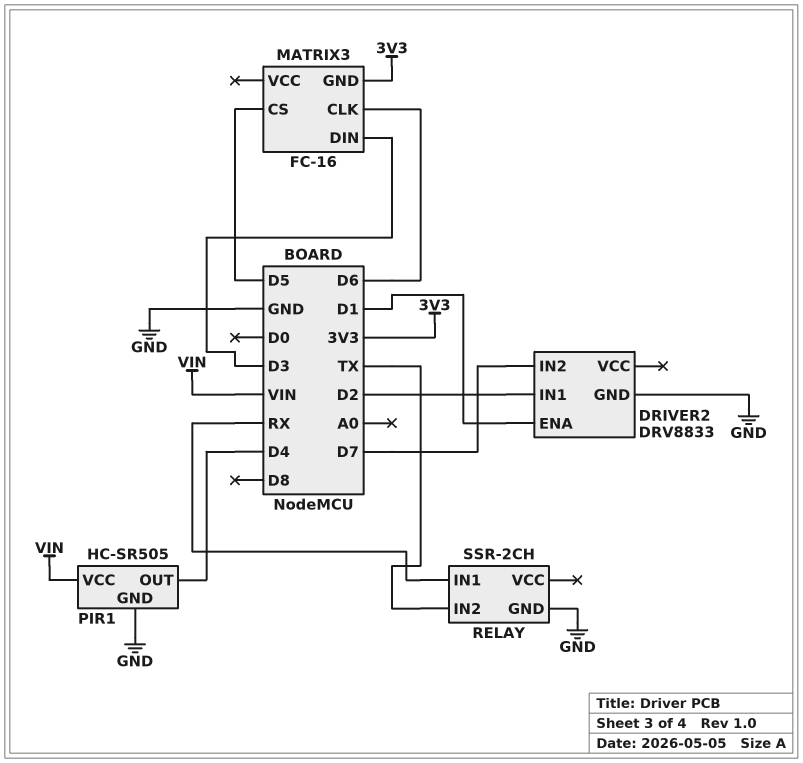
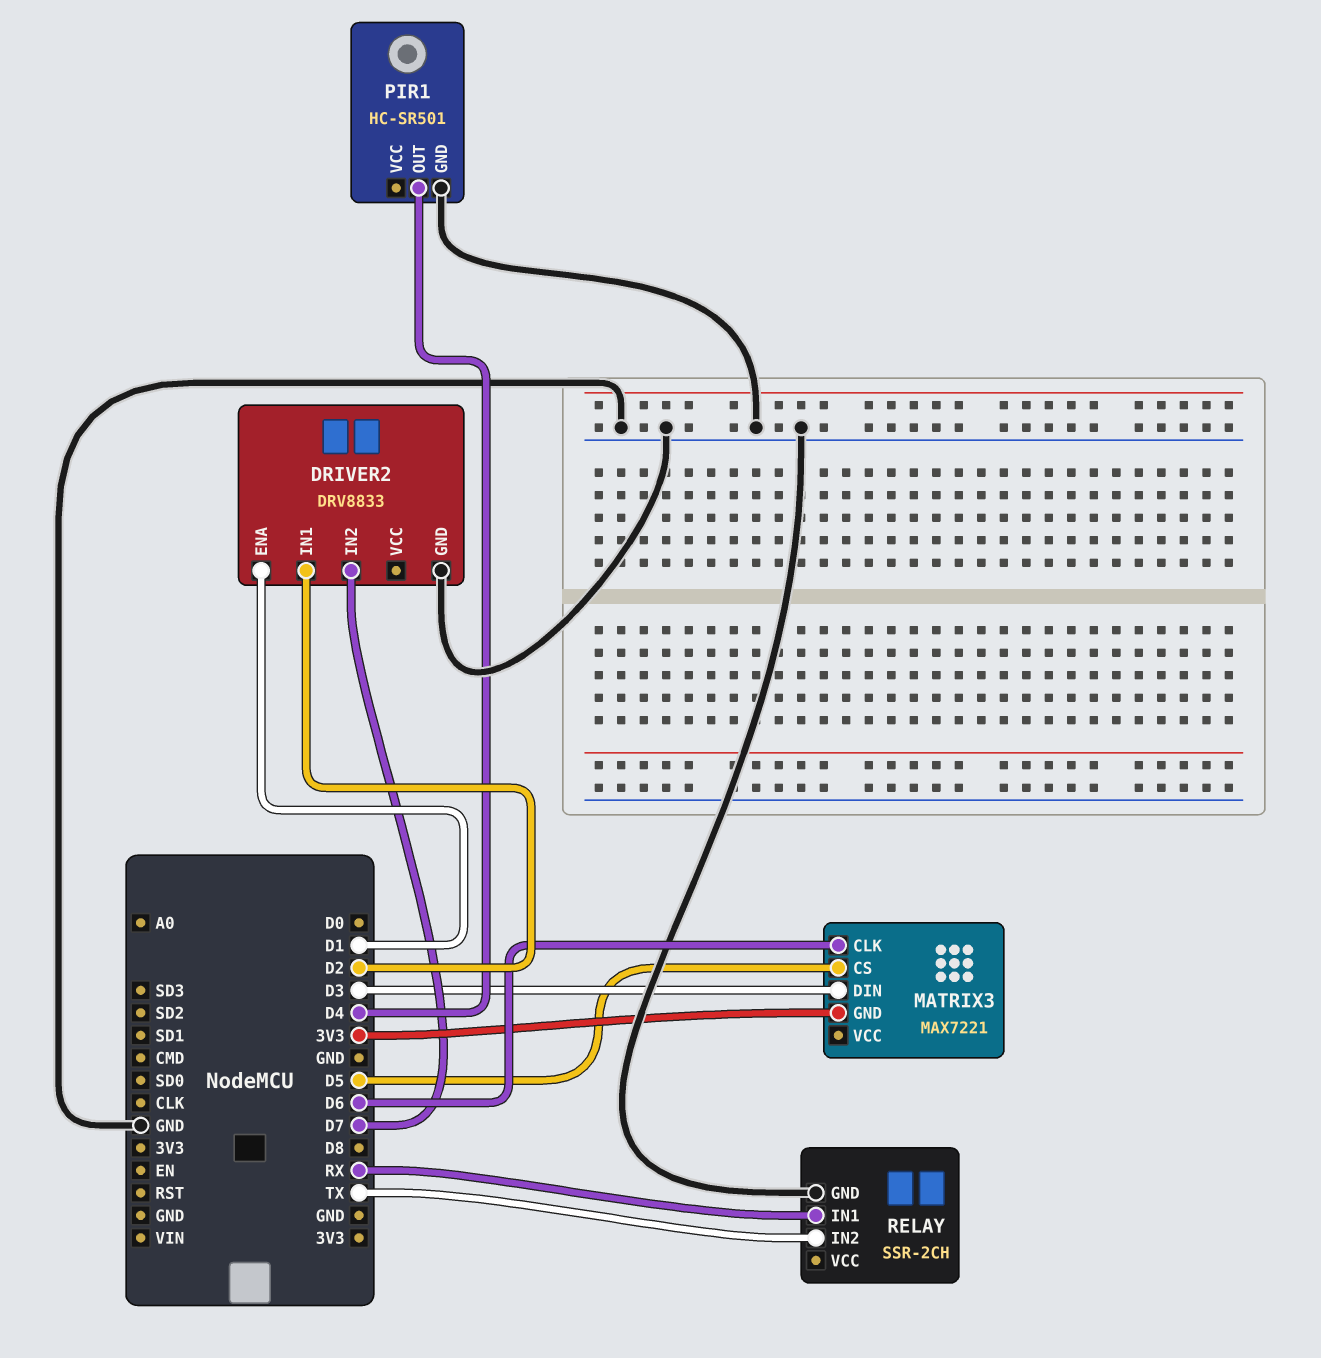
MATRIX3: FC-16 -> MAX7221
PIR1: HC-SR505 -> HC-SR501
PIR1 pin VCC: VIN -> none

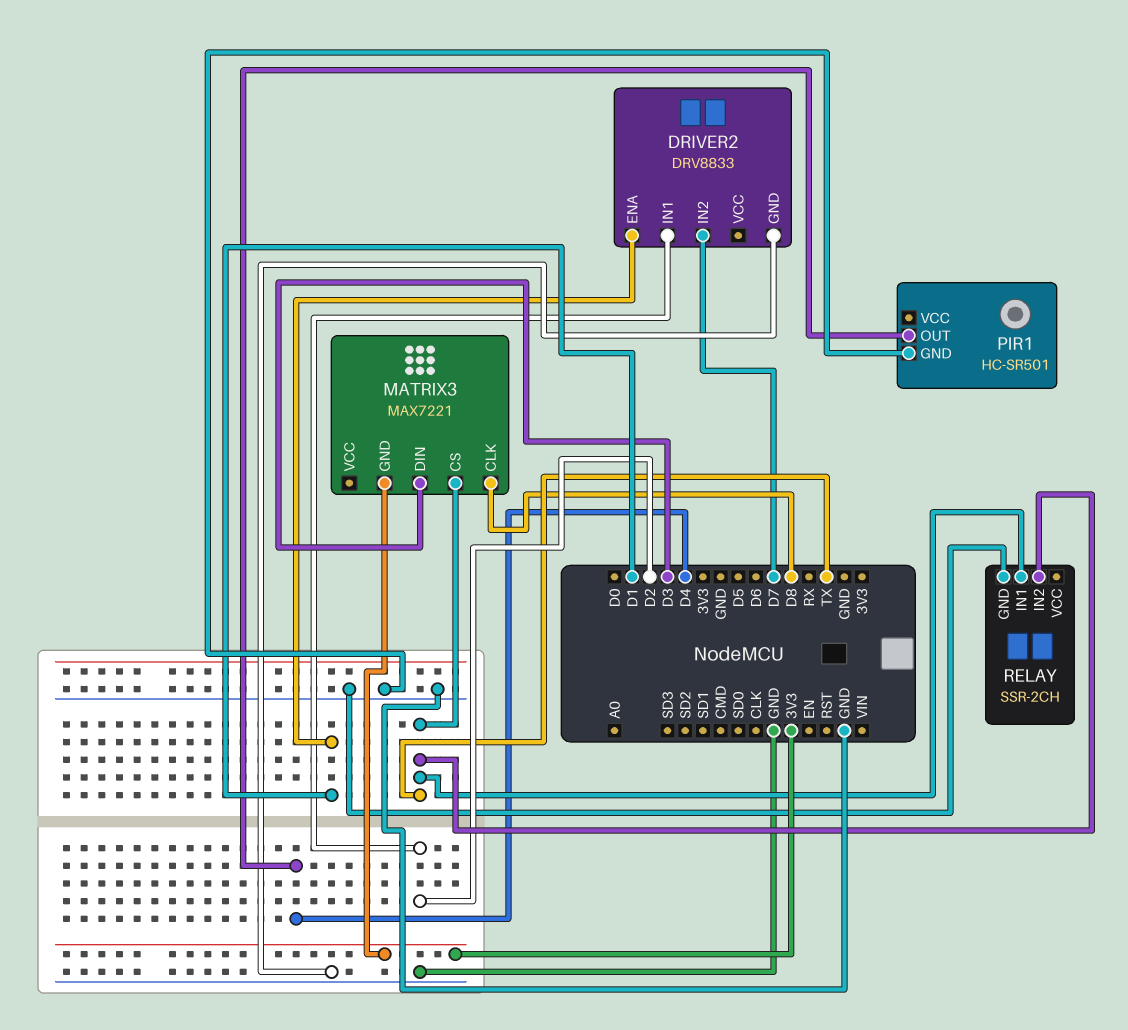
MATRIX3 pin CLK: D6 -> D8
MATRIX3 pin CS: D5 -> TX
RELAY pin IN1: RX -> TX

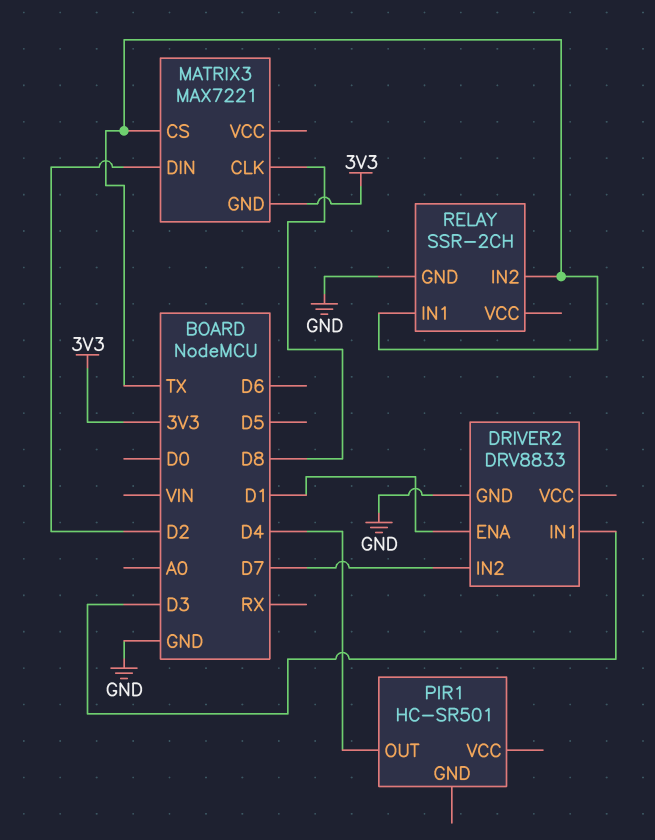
DRIVER2 pin IN1: D2 -> D3
MATRIX3 pin DIN: D3 -> D2
PIR1 pin GND: GND -> none

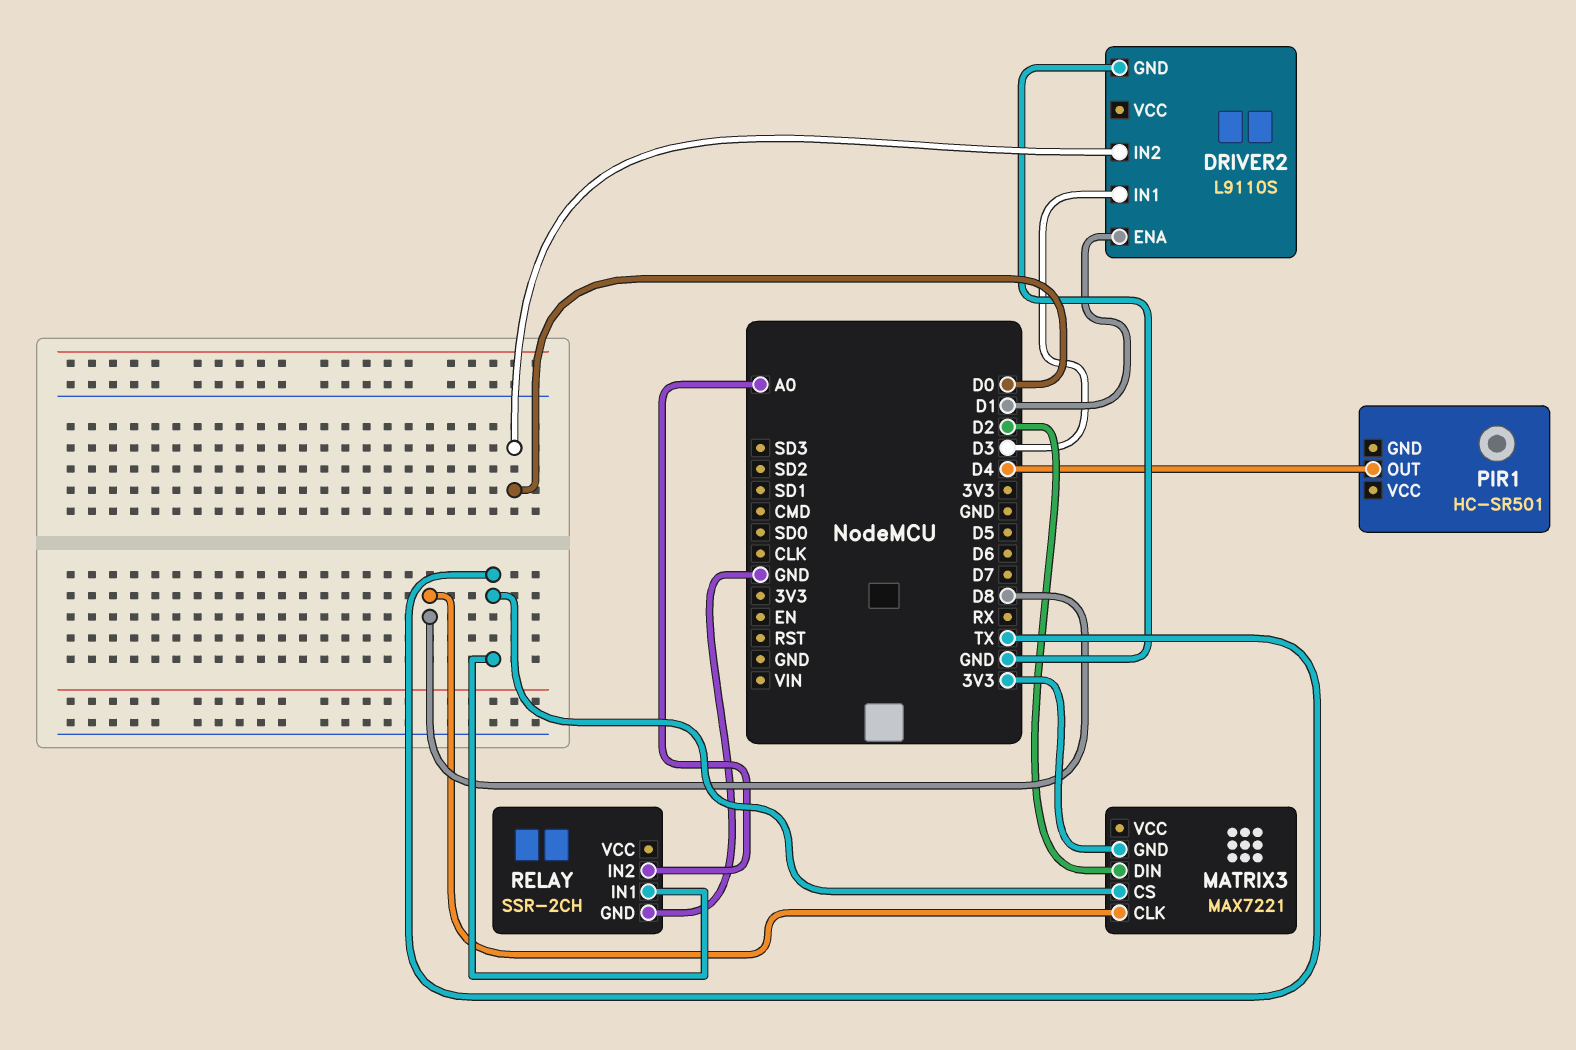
DRIVER2: DRV8833 -> L9110S
DRIVER2 pin IN2: D7 -> D0
RELAY pin IN2: TX -> A0

